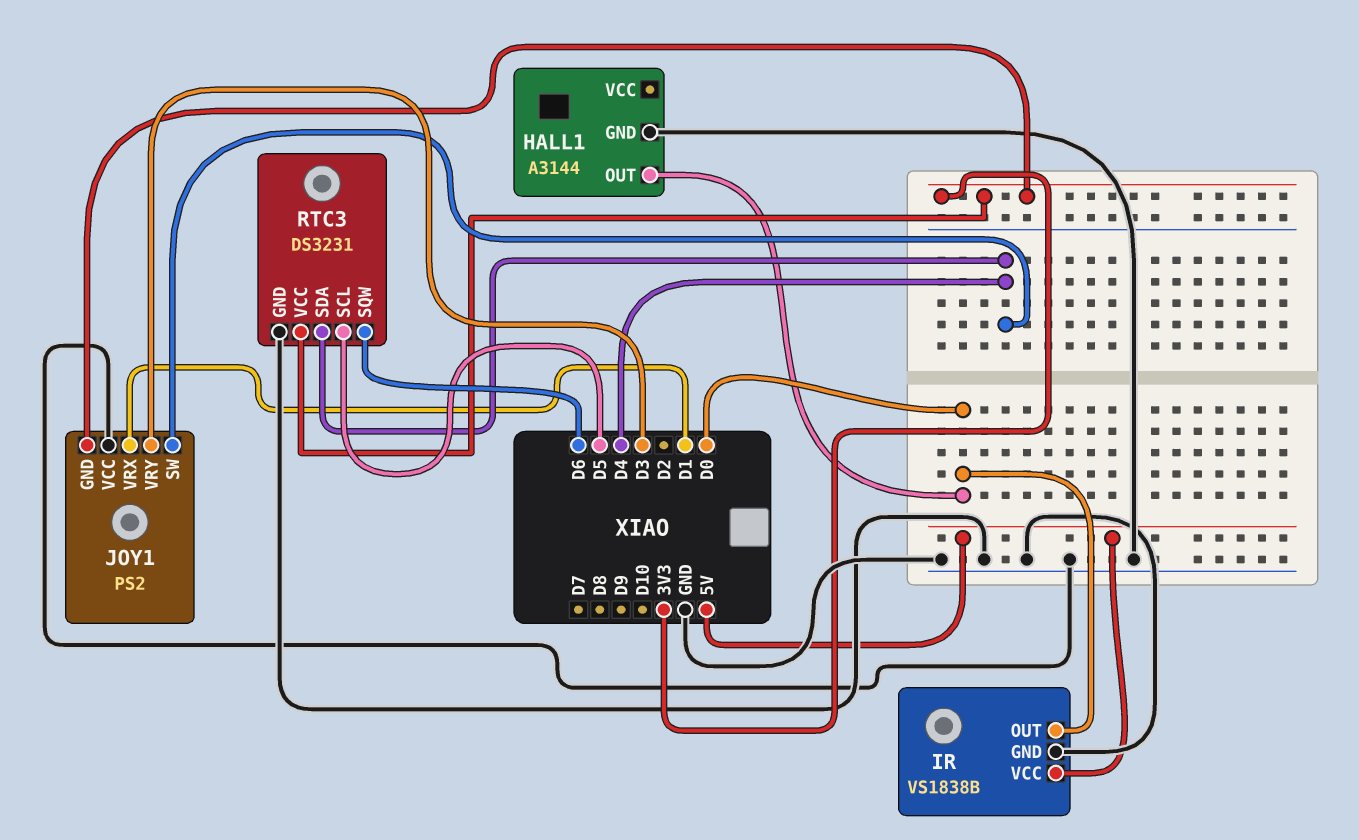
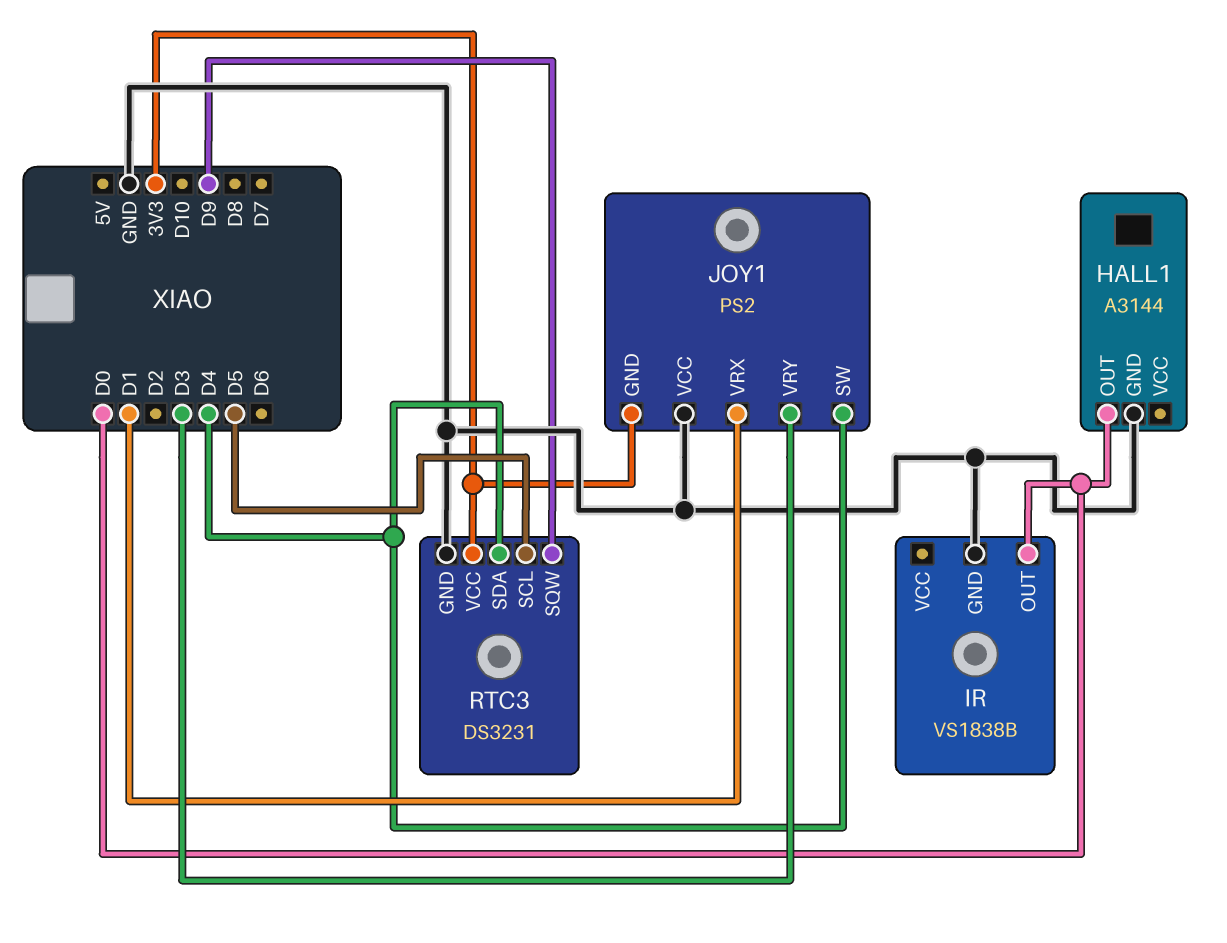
IR pin VCC: 5V -> none
RTC3 pin SQW: D6 -> D9

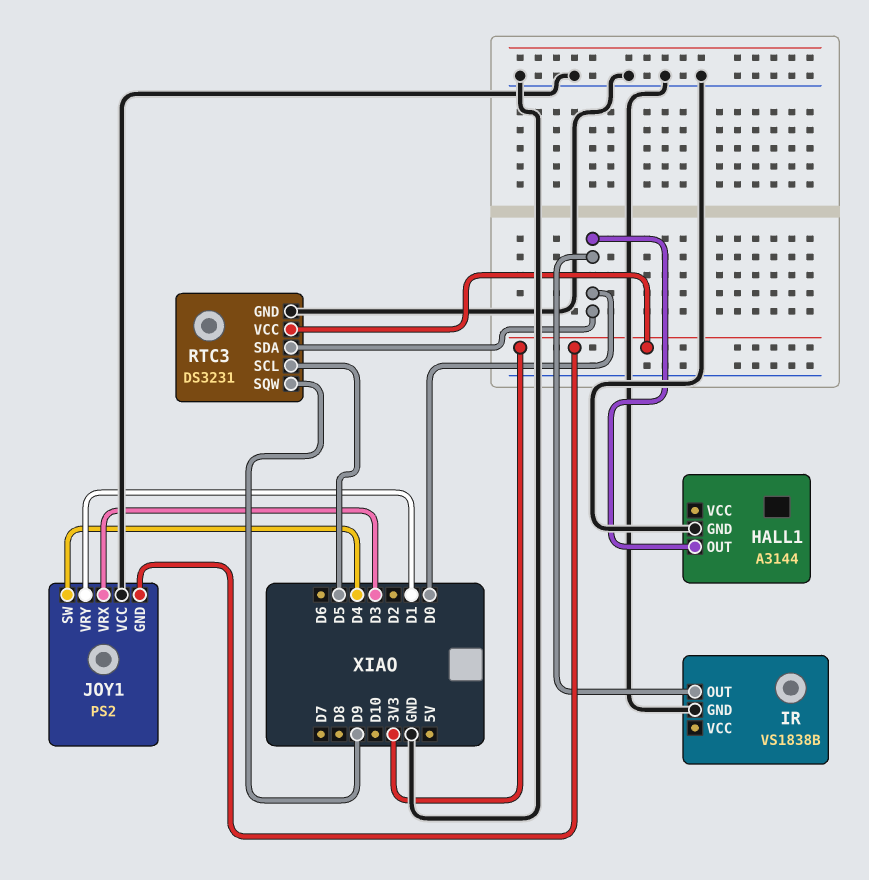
JOY1 pin VRX: D1 -> D3
JOY1 pin VRY: D3 -> D1
RTC3 pin SDA: D4 -> D0

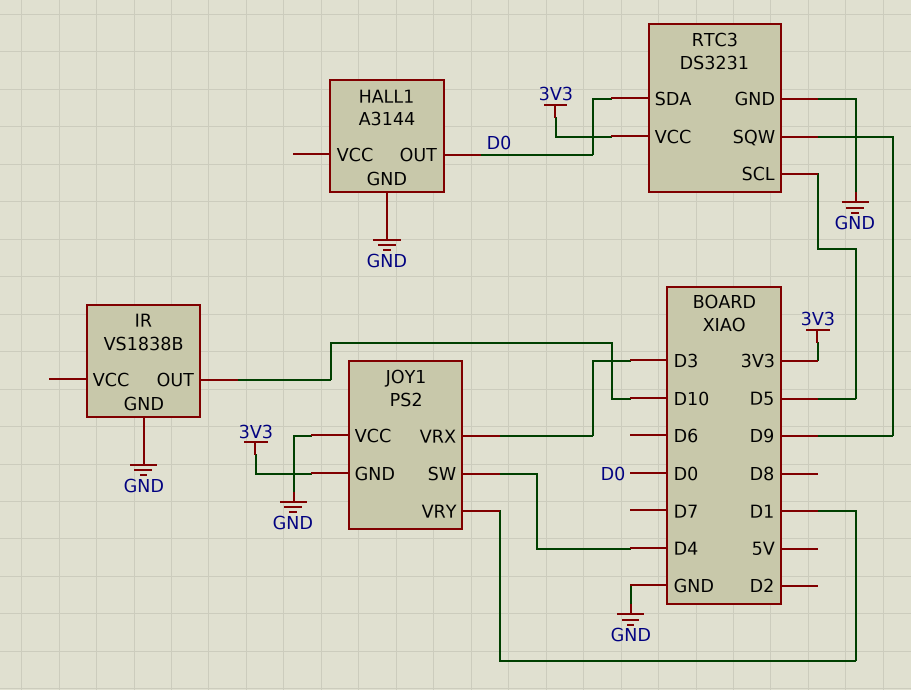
IR pin OUT: D0 -> D10

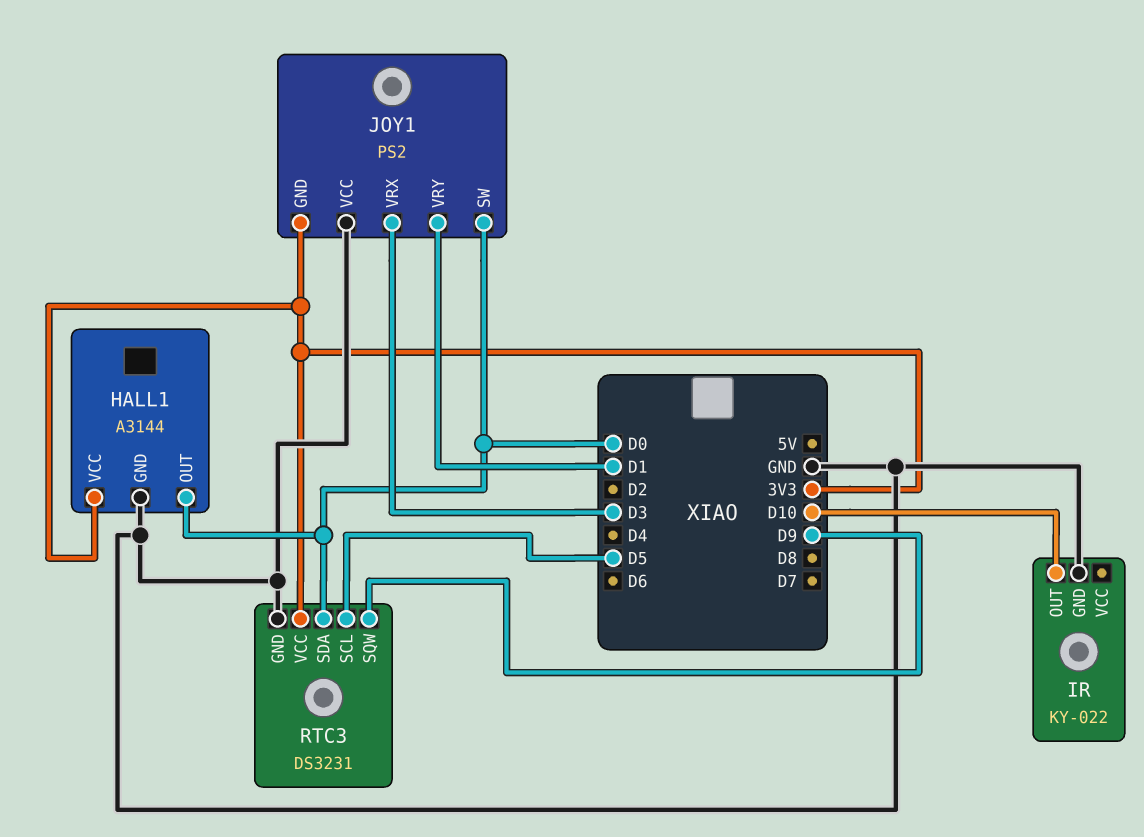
HALL1 pin VCC: none -> 3V3
IR: VS1838B -> KY-022
JOY1 pin SW: D4 -> D0

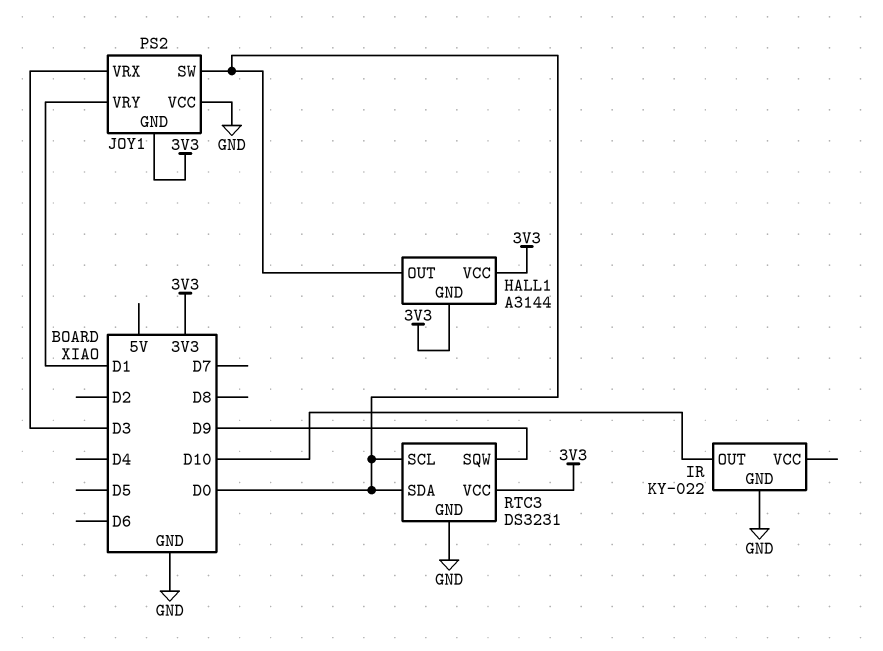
HALL1 pin GND: GND -> 3V3
RTC3 pin SCL: D5 -> D0

